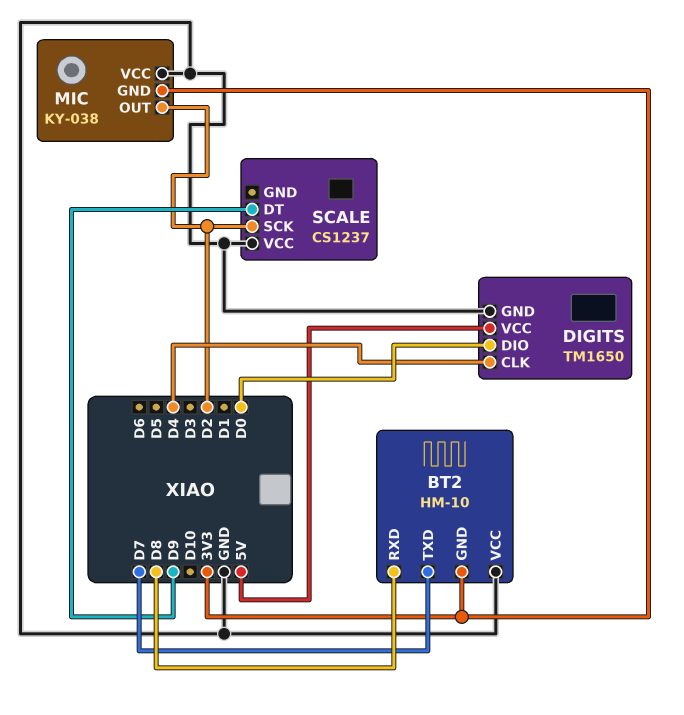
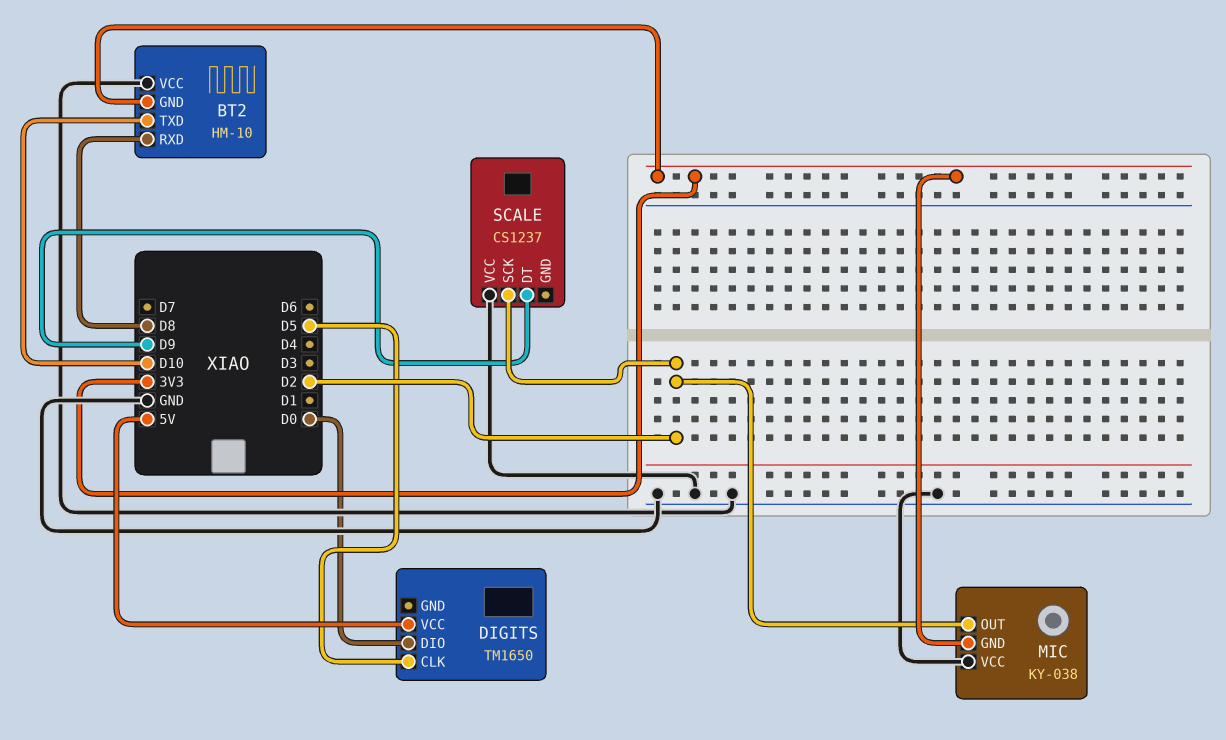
BT2 pin TXD: D7 -> D10
DIGITS pin CLK: D4 -> D5
DIGITS pin GND: GND -> none

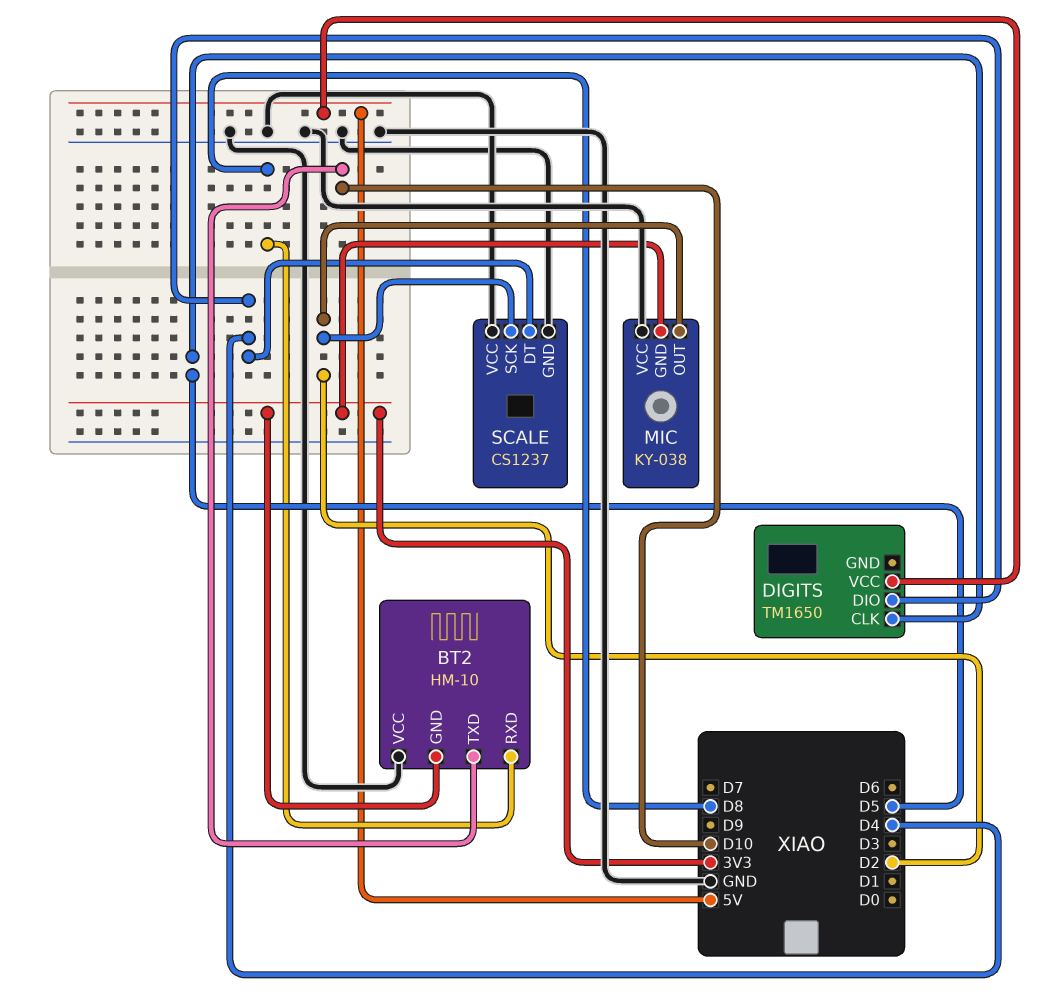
DIGITS pin DIO: D0 -> D4
SCALE pin DT: D9 -> D4
SCALE pin GND: none -> GND

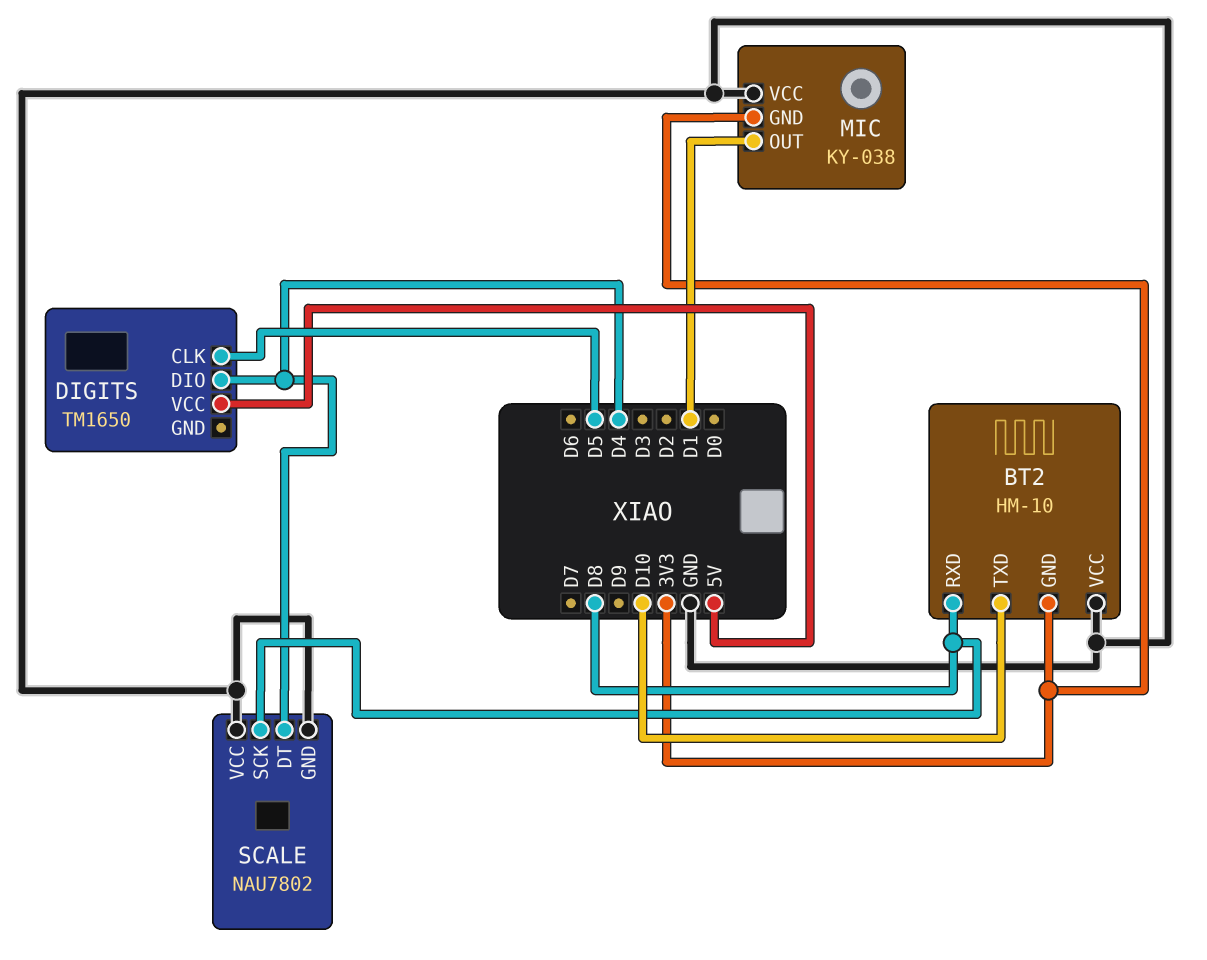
MIC pin OUT: D2 -> D1
SCALE: CS1237 -> NAU7802
SCALE pin SCK: D2 -> D8

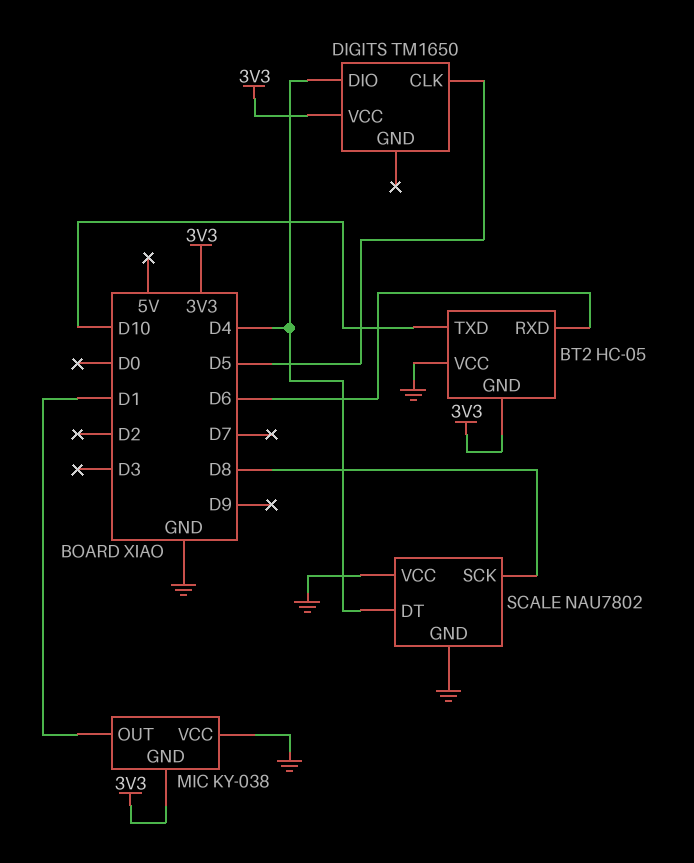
BT2: HM-10 -> HC-05
BT2 pin RXD: D8 -> D6
DIGITS pin VCC: 5V -> 3V3

